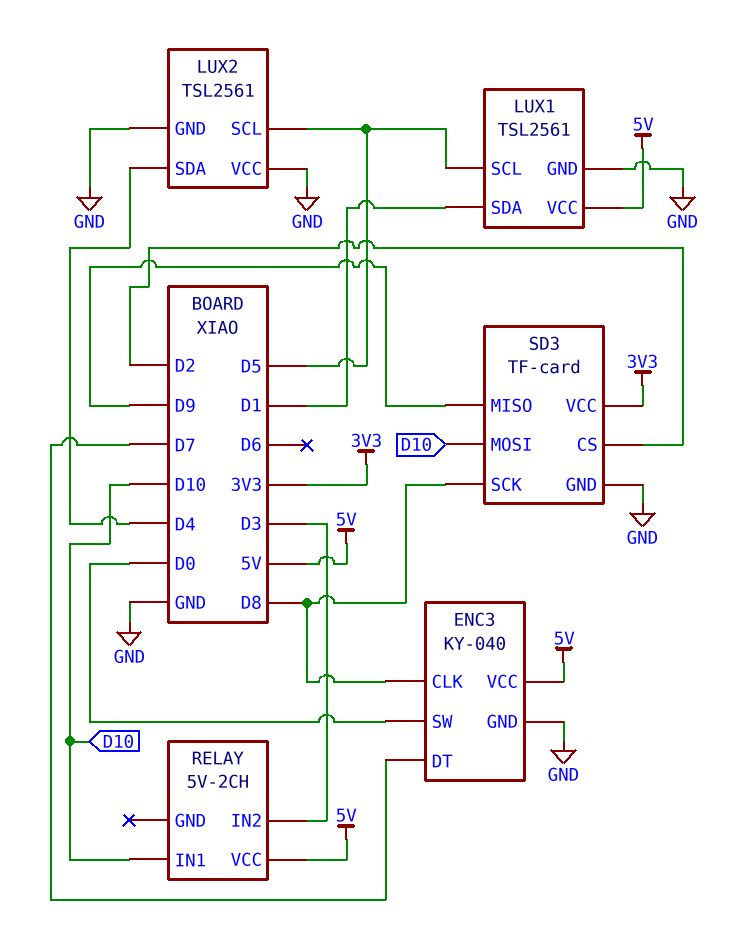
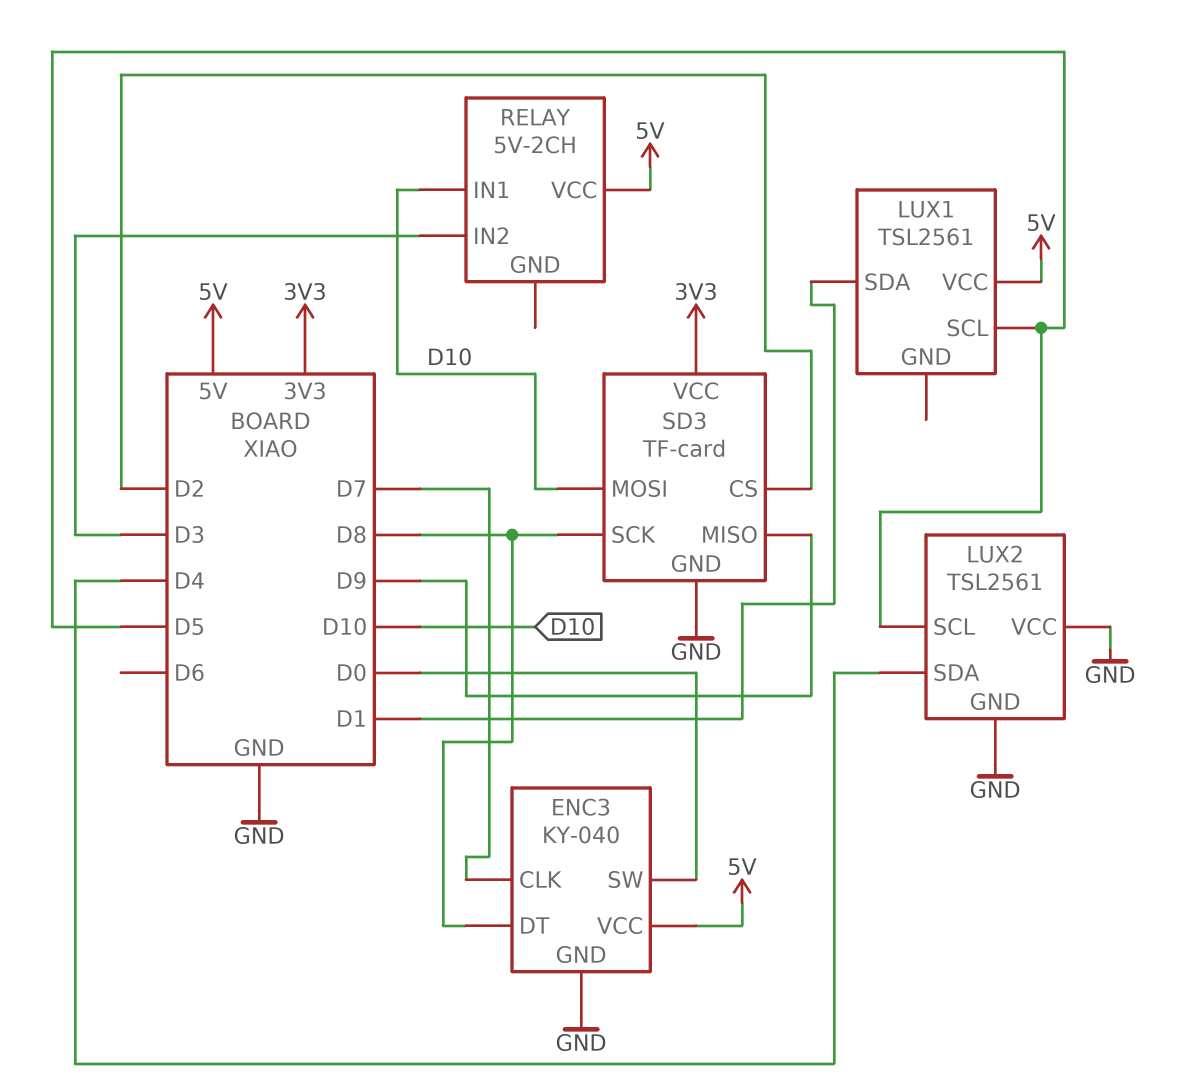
ENC3 pin CLK: D8 -> D7
ENC3 pin DT: D7 -> D8
LUX1 pin GND: GND -> none

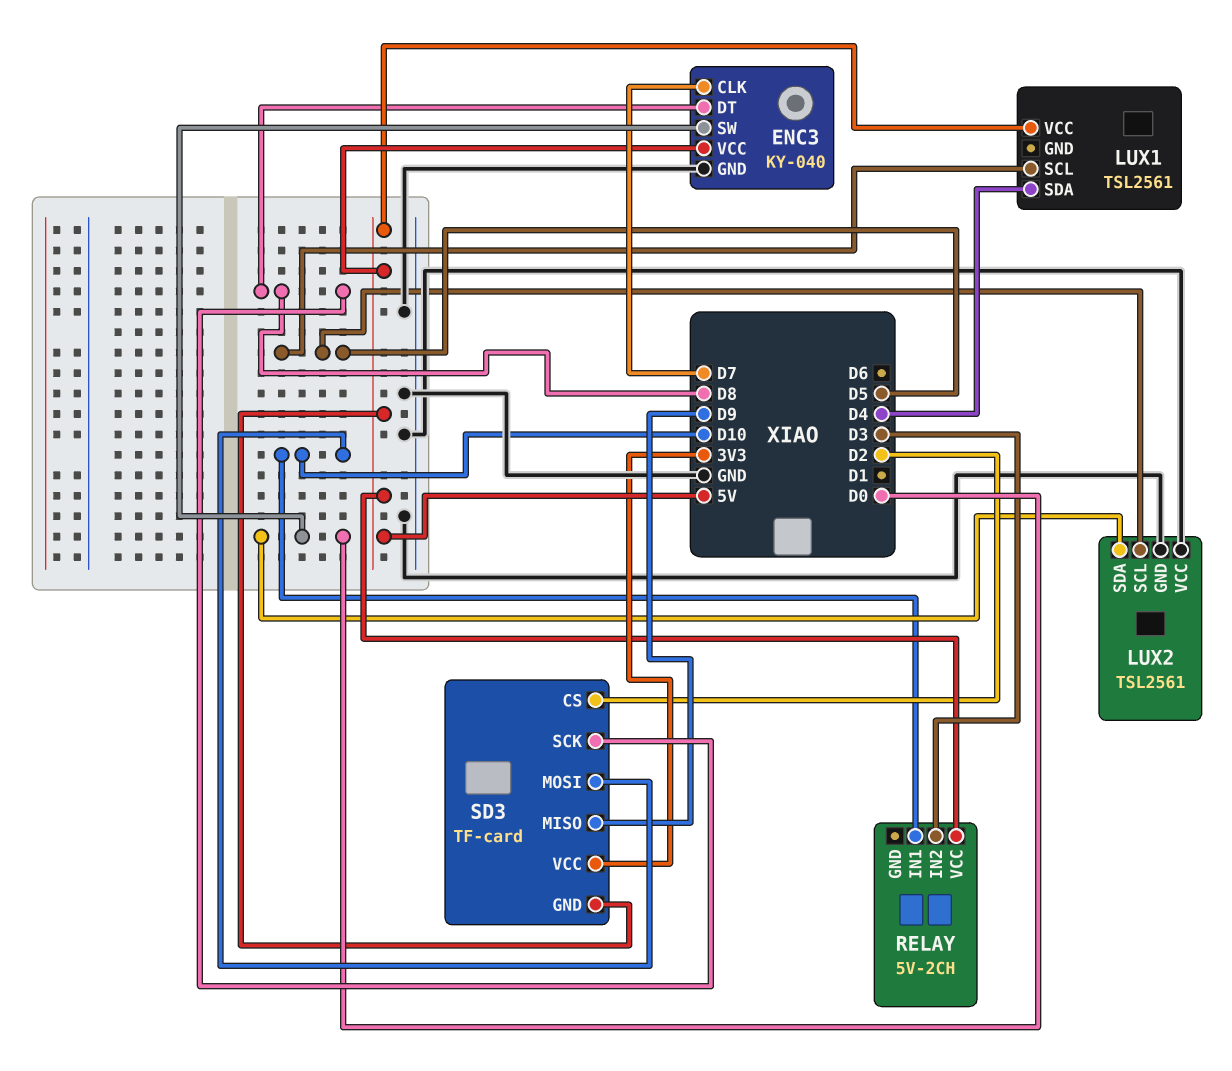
LUX1 pin SDA: D1 -> D4
LUX2 pin SDA: D4 -> D0
SD3 pin GND: GND -> 5V

